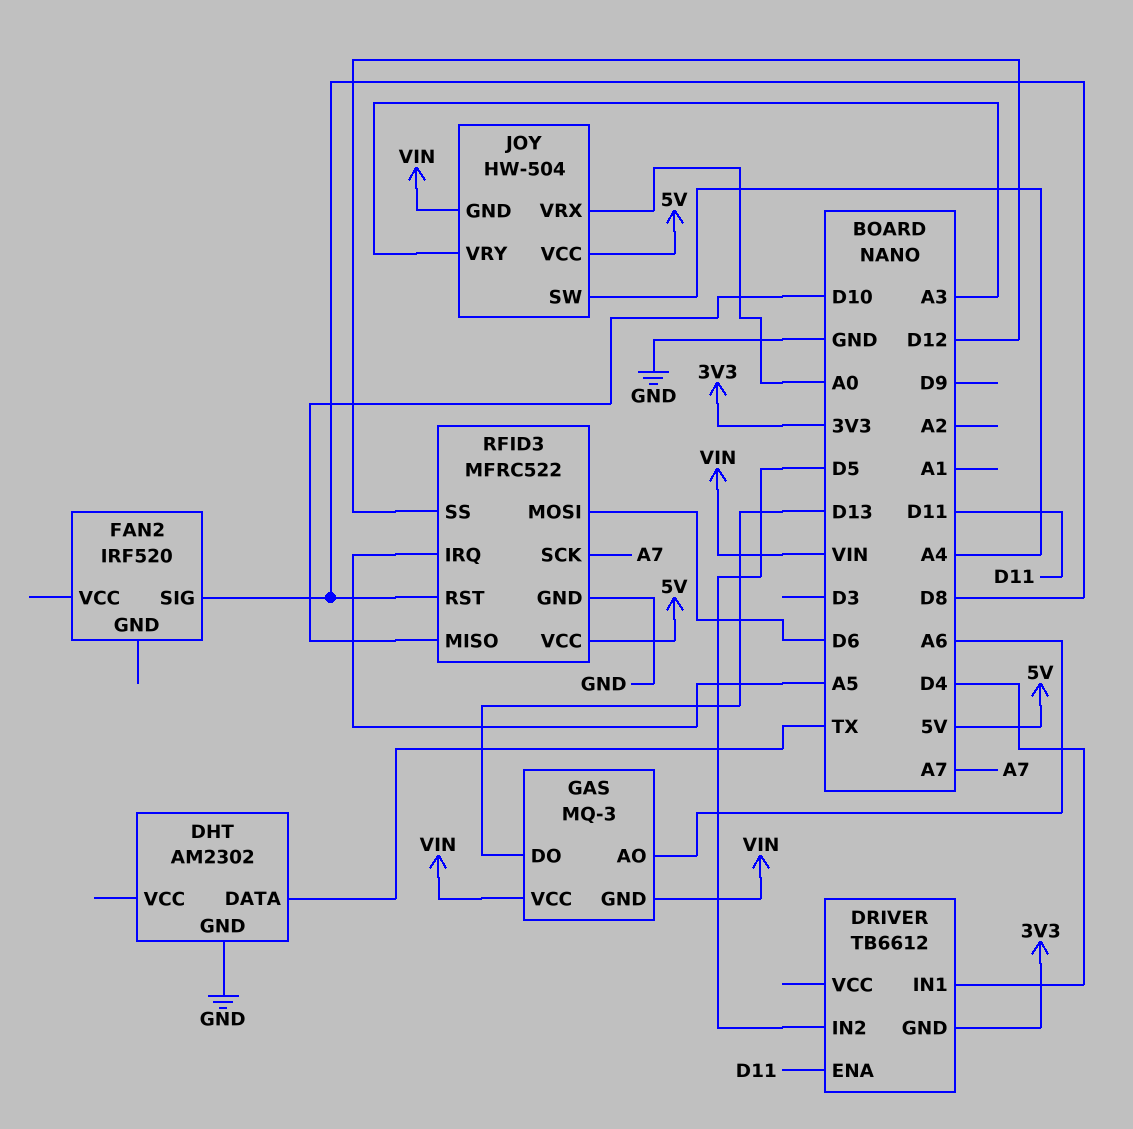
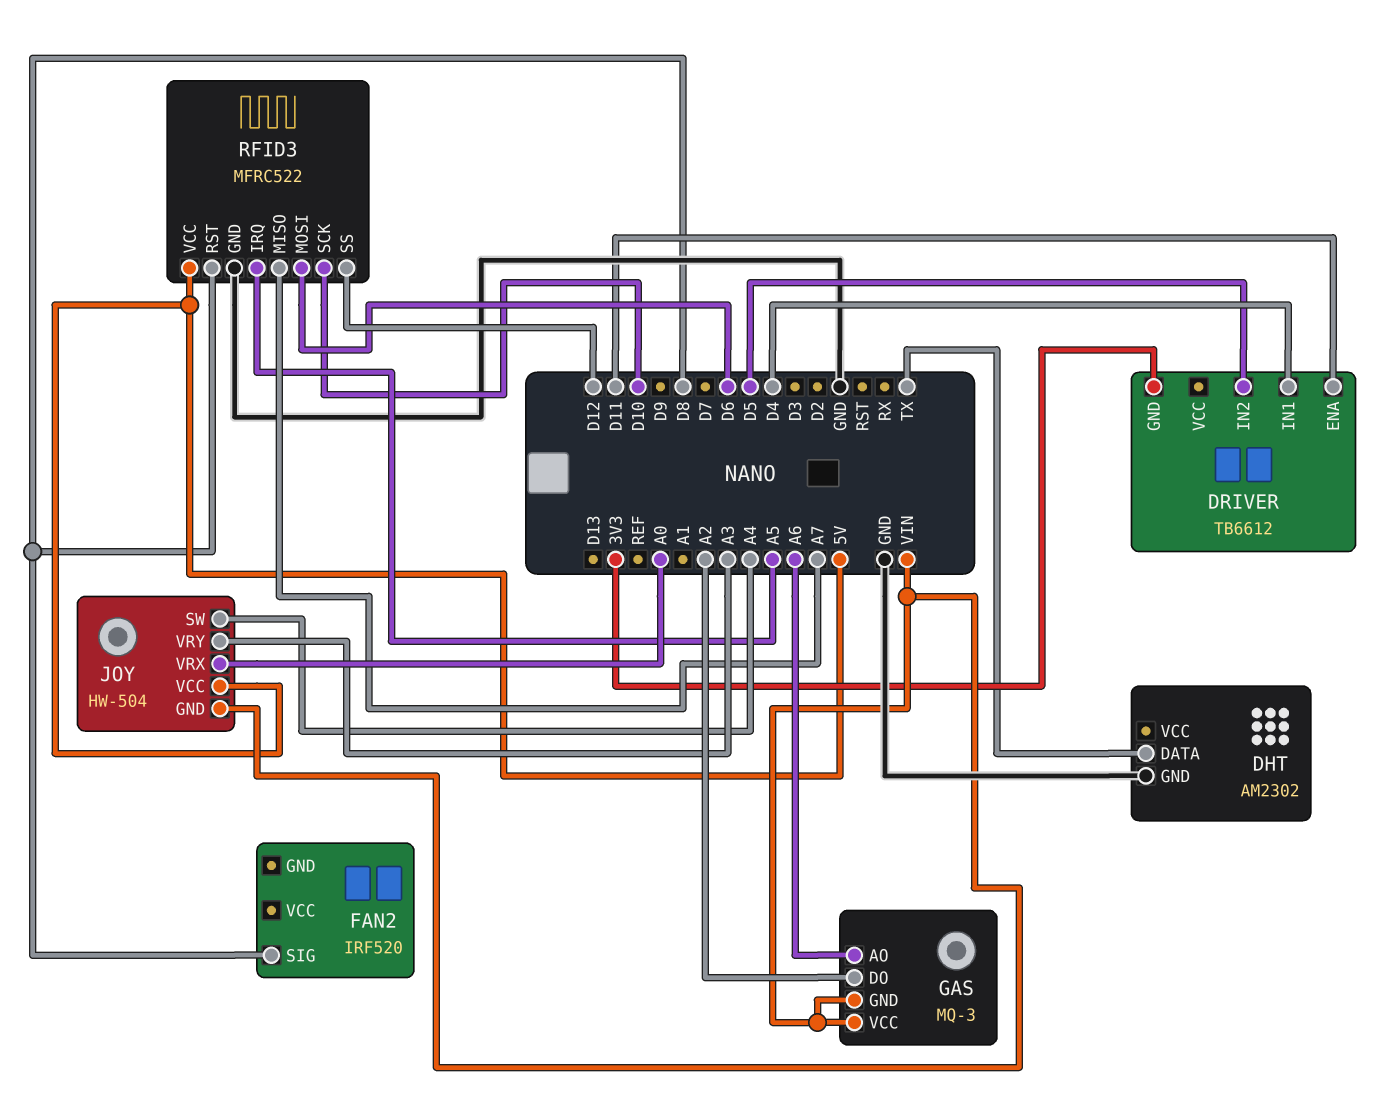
GAS pin DO: D13 -> A2
RFID3 pin MISO: D10 -> A7
RFID3 pin SCK: A7 -> D10

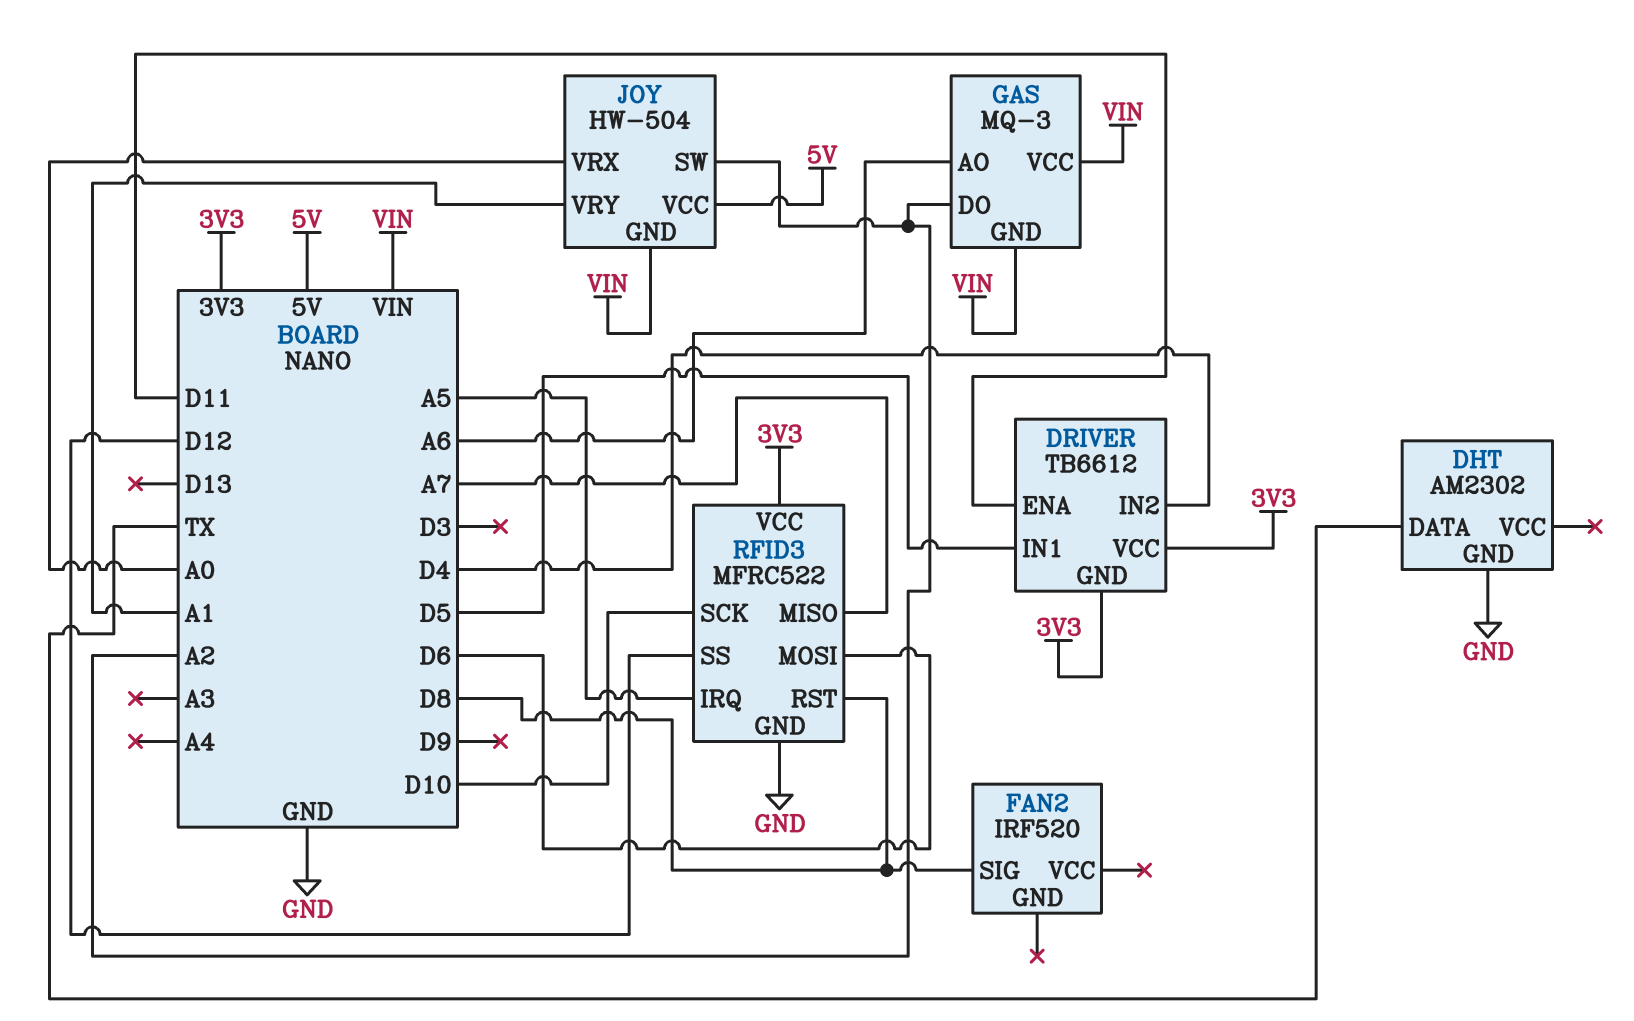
DRIVER pin IN1: D4 -> D5
DRIVER pin IN2: D5 -> D4
DRIVER pin VCC: none -> 3V3
JOY pin SW: A4 -> A2
JOY pin VRY: A3 -> A1
RFID3 pin VCC: 5V -> 3V3

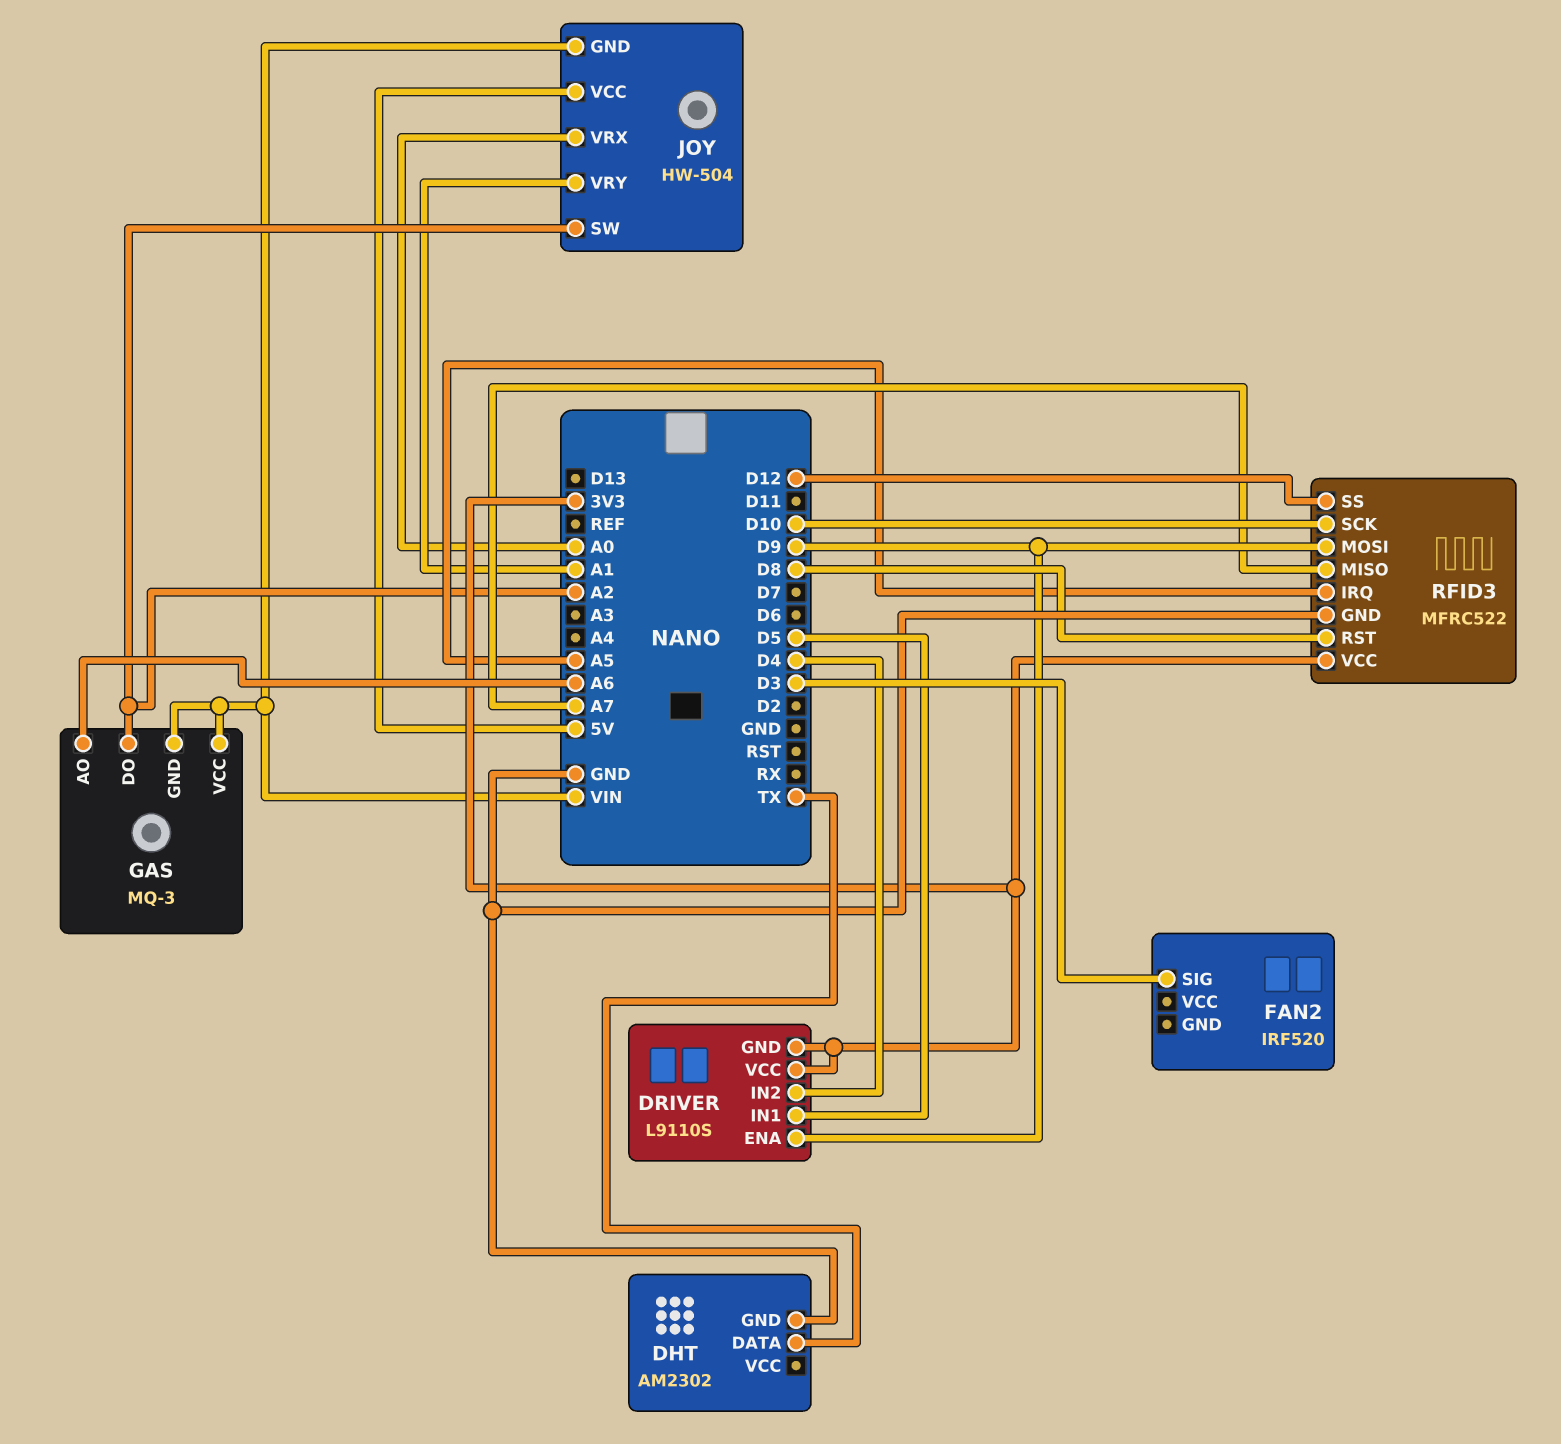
DRIVER: TB6612 -> L9110S
DRIVER pin ENA: D11 -> D9
FAN2 pin SIG: D8 -> D3
RFID3 pin MOSI: D6 -> D9

